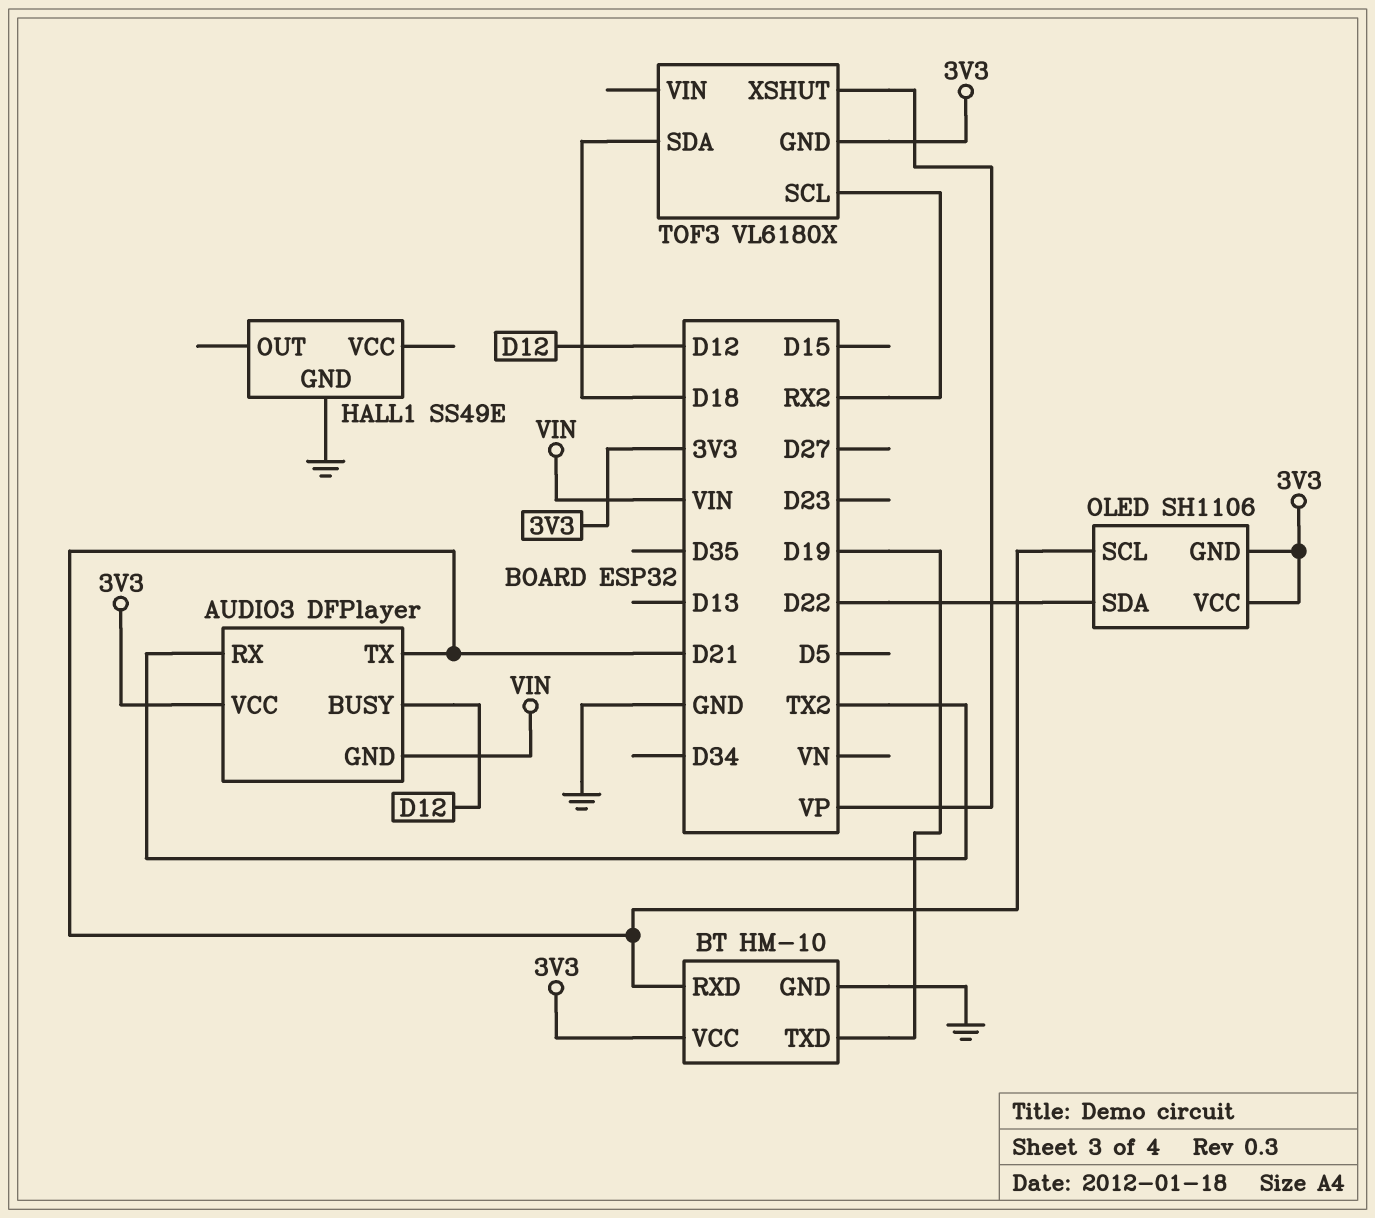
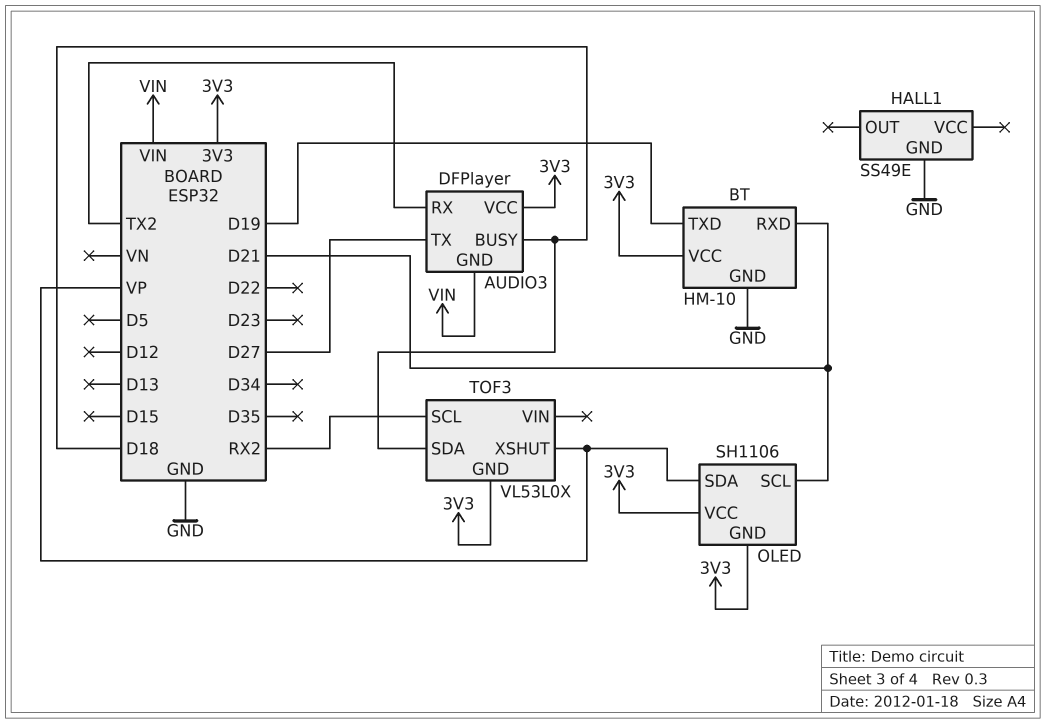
AUDIO3 pin BUSY: D12 -> D18
AUDIO3 pin TX: D21 -> D27
OLED pin SDA: D22 -> VP
TOF3: VL6180X -> VL53L0X

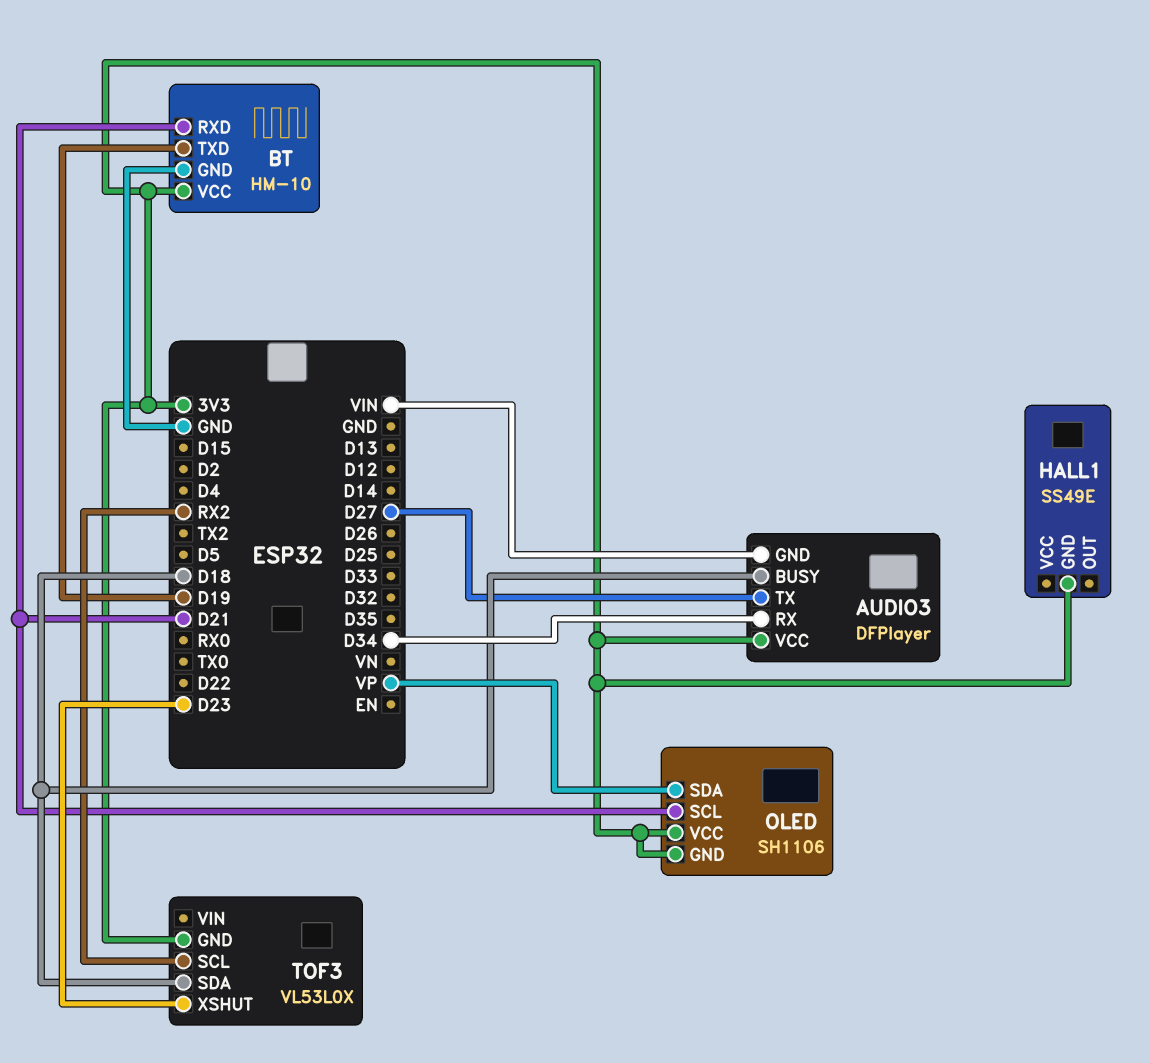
AUDIO3 pin RX: TX2 -> D34
HALL1 pin GND: GND -> 3V3
TOF3 pin XSHUT: VP -> D23

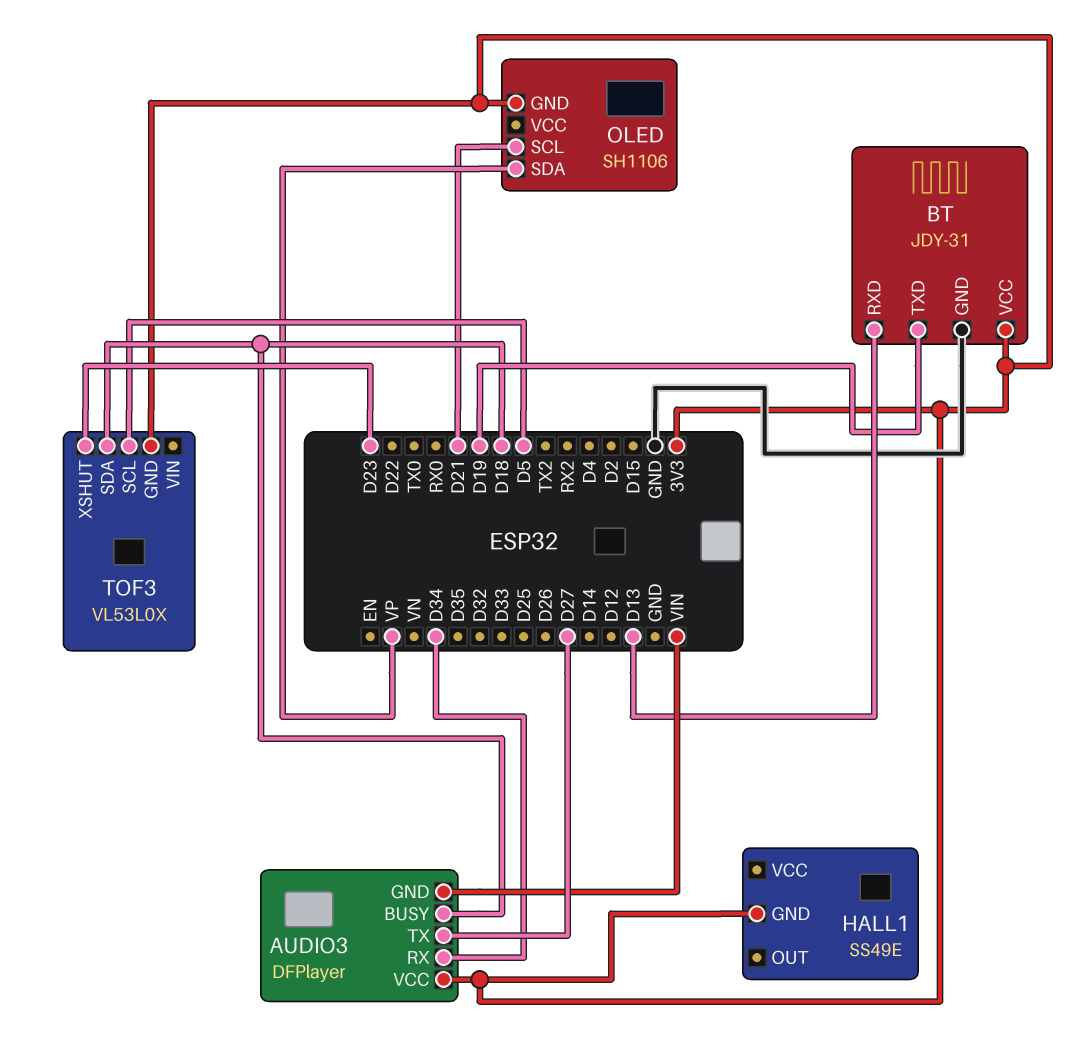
BT: HM-10 -> JDY-31
BT pin RXD: D21 -> D13
OLED pin VCC: 3V3 -> none
TOF3 pin SCL: RX2 -> D5

